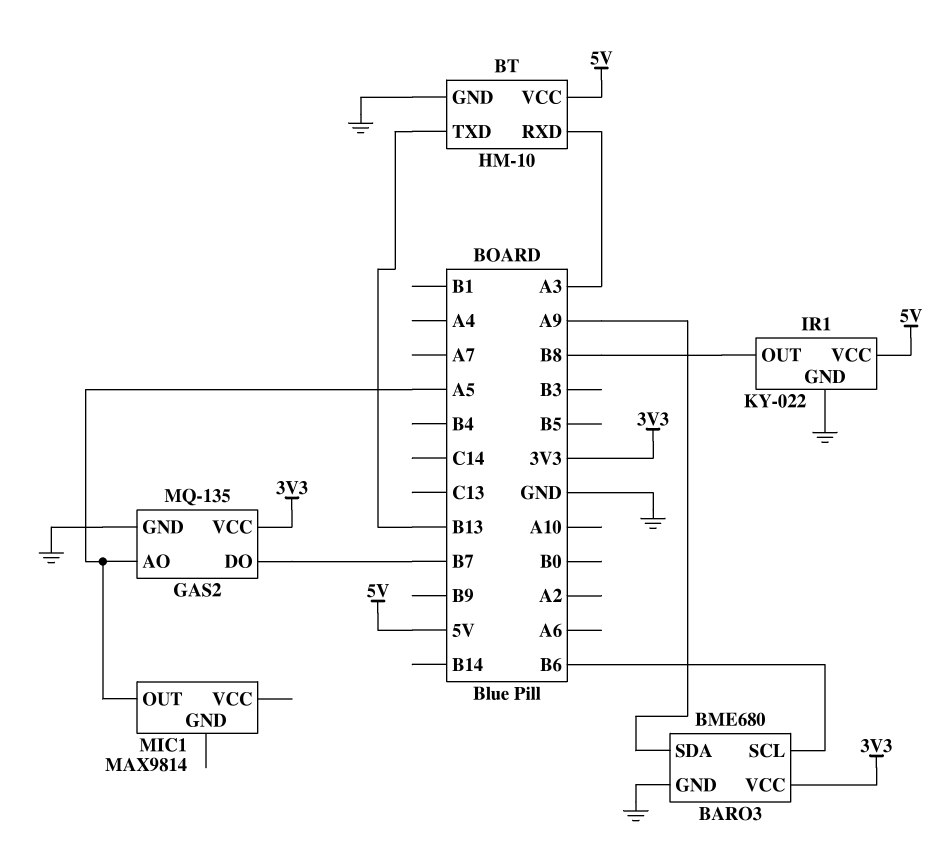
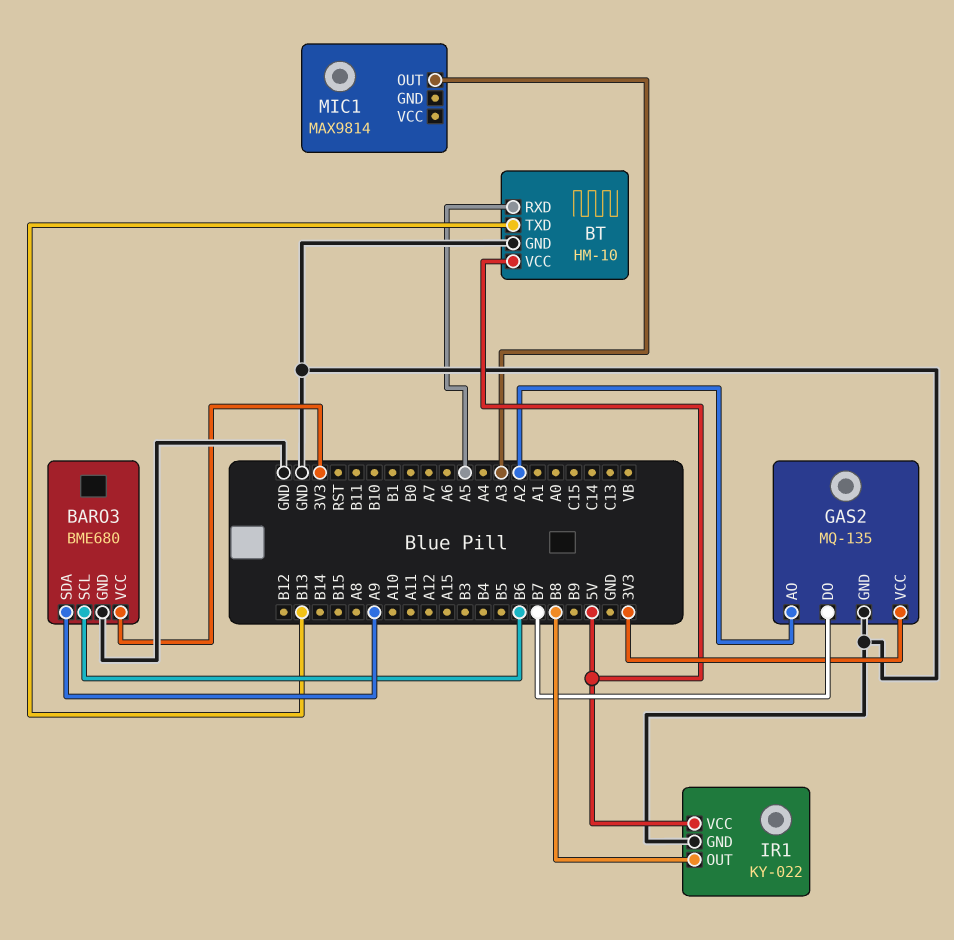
BT pin RXD: A3 -> A5
GAS2 pin AO: A5 -> A2
MIC1 pin OUT: A5 -> A3

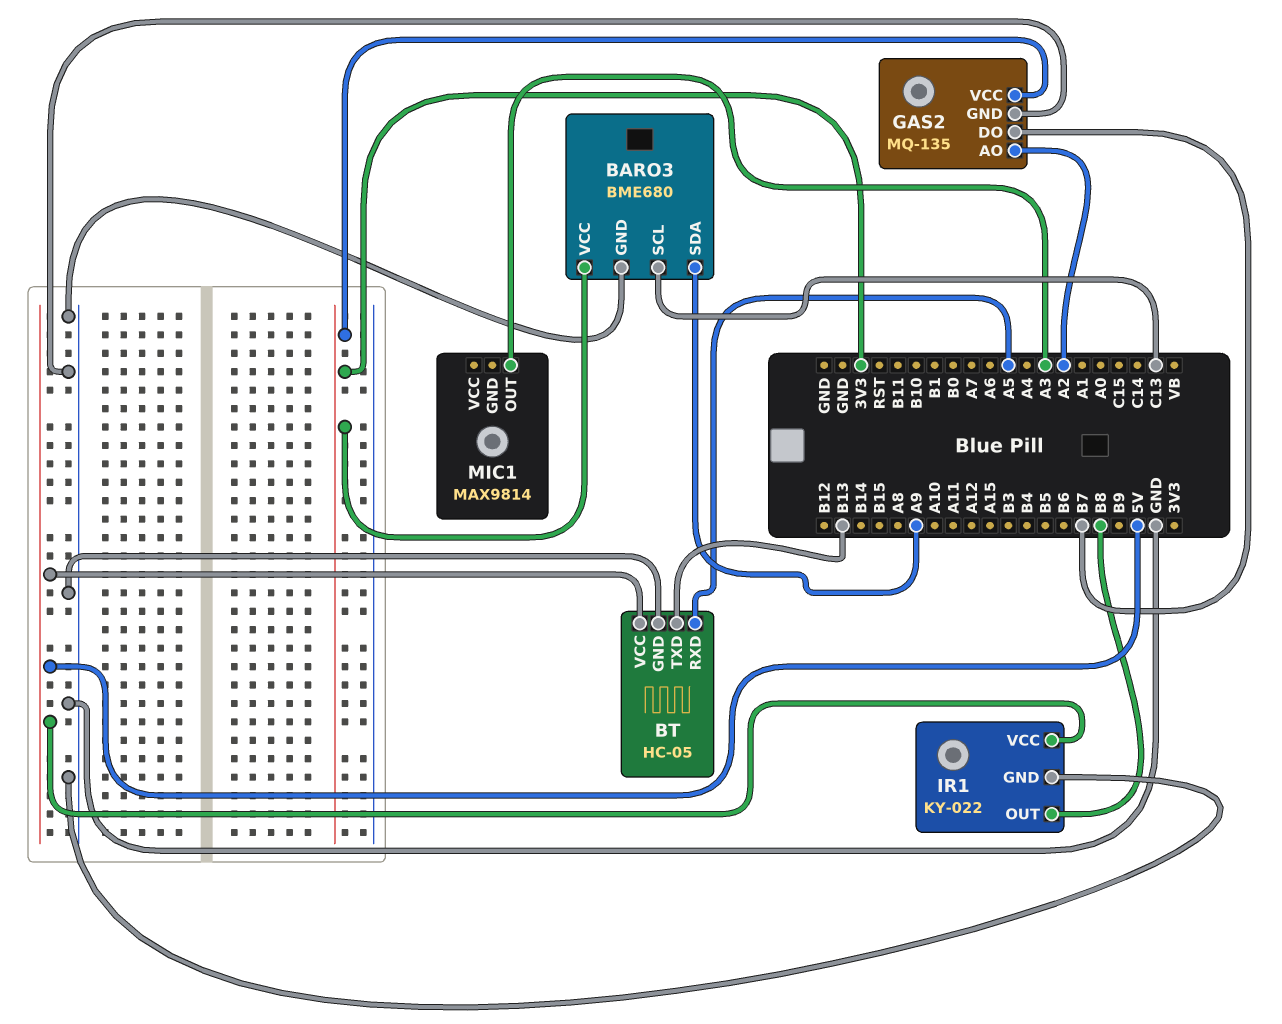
BARO3 pin SCL: B6 -> C13
BT: HM-10 -> HC-05

